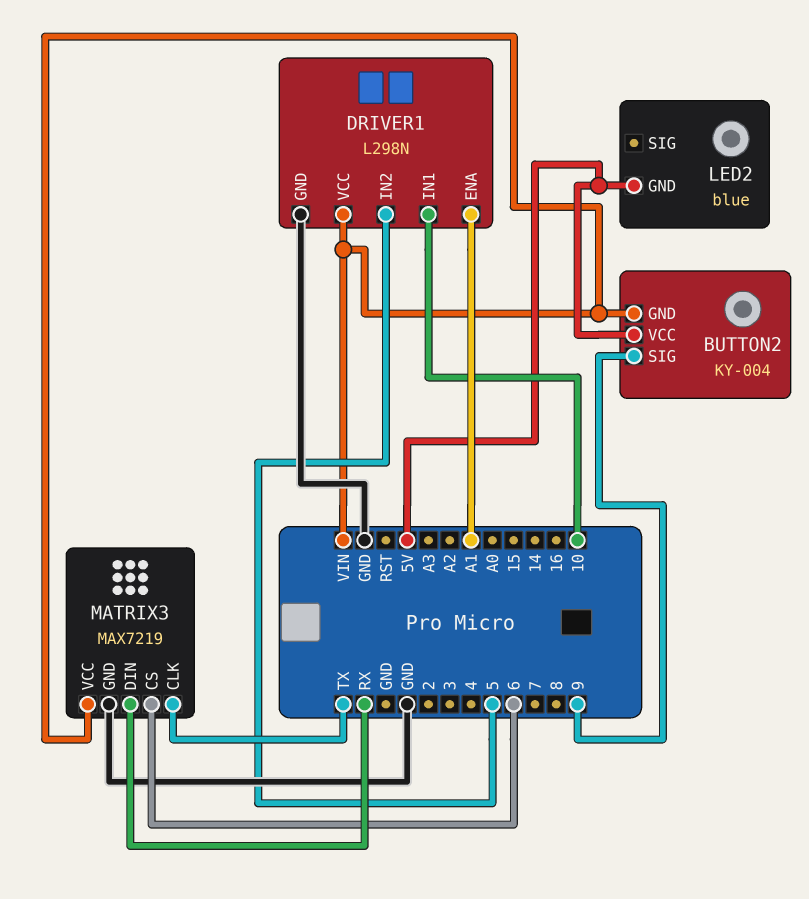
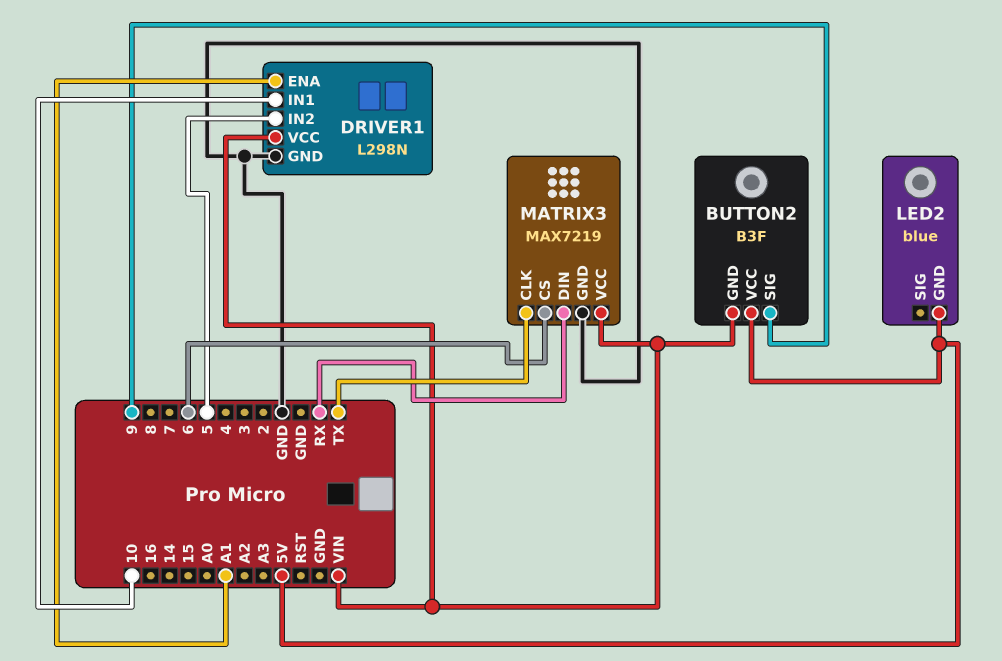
BUTTON2: KY-004 -> B3F

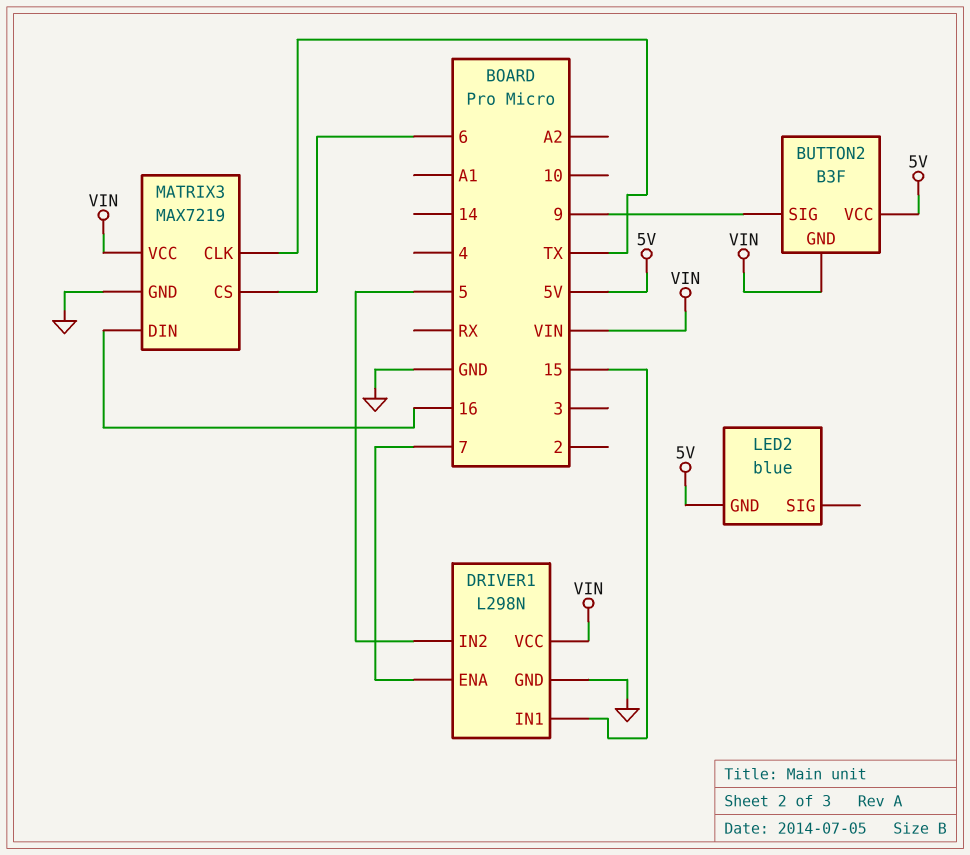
DRIVER1 pin ENA: A1 -> 7
DRIVER1 pin IN1: 10 -> 15
MATRIX3 pin DIN: RX -> 16

